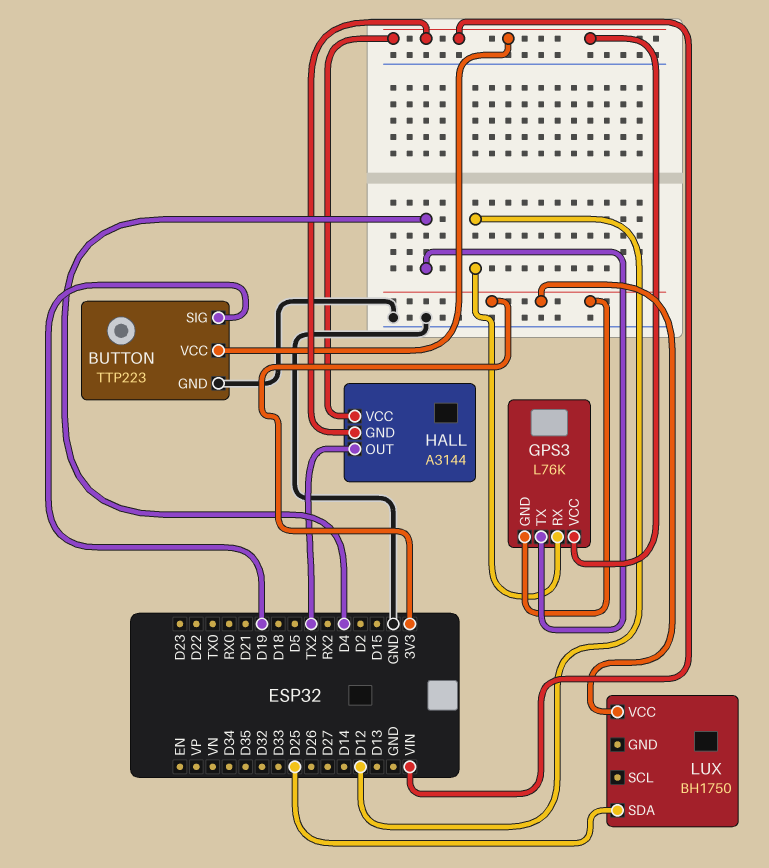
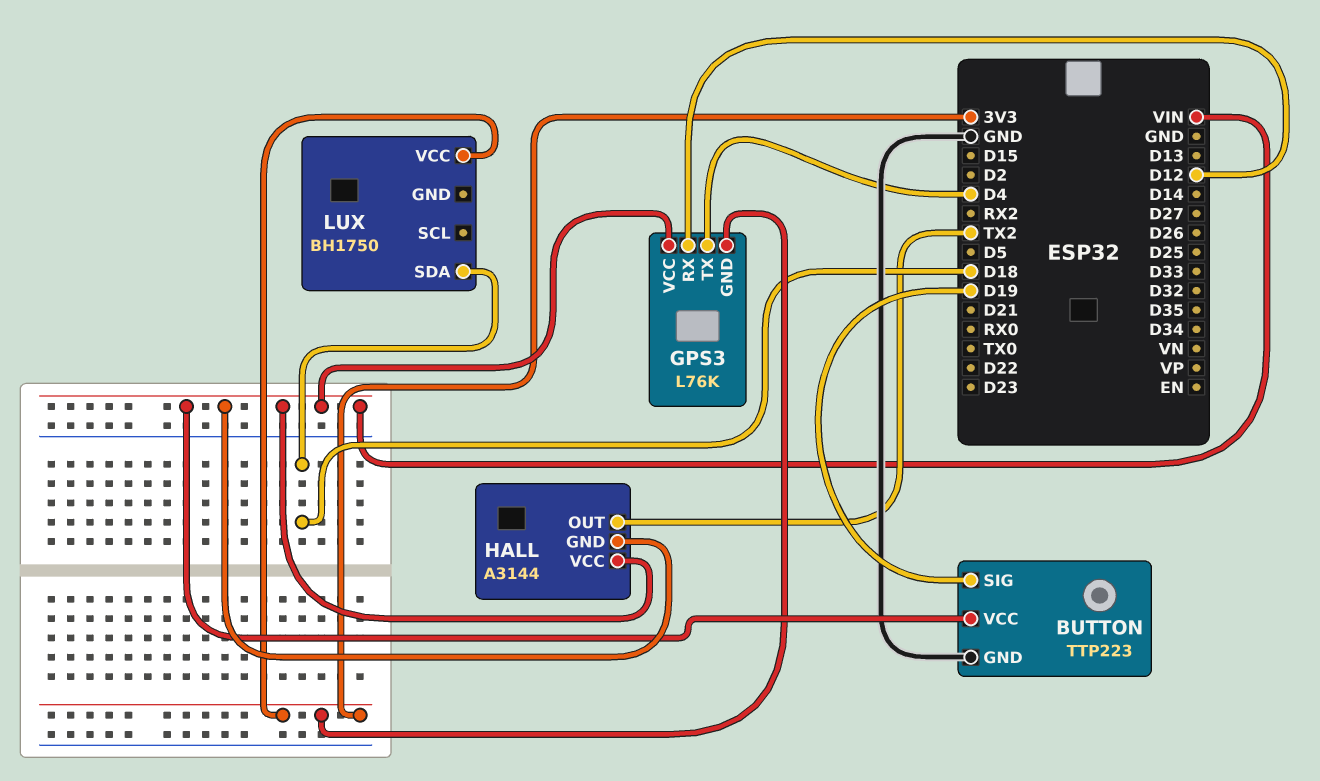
LUX pin SDA: D25 -> D18

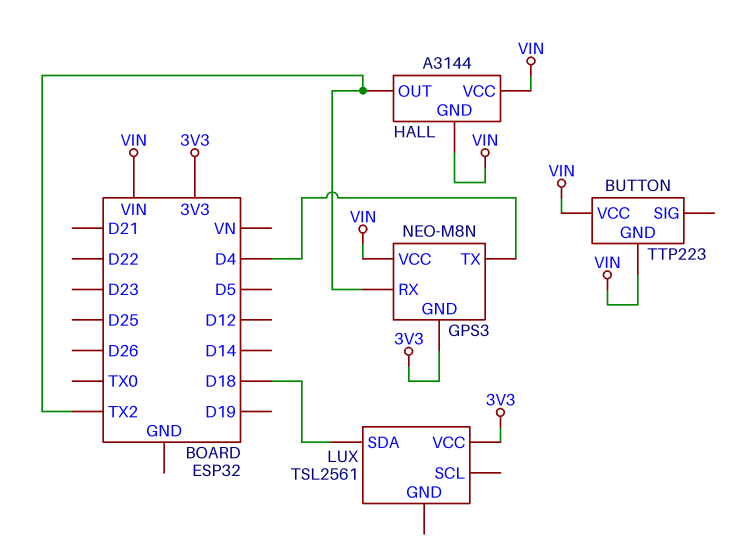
BUTTON pin GND: GND -> VIN
BUTTON pin SIG: D19 -> none
GPS3: L76K -> NEO-M8N
GPS3 pin RX: D12 -> TX2
LUX: BH1750 -> TSL2561

